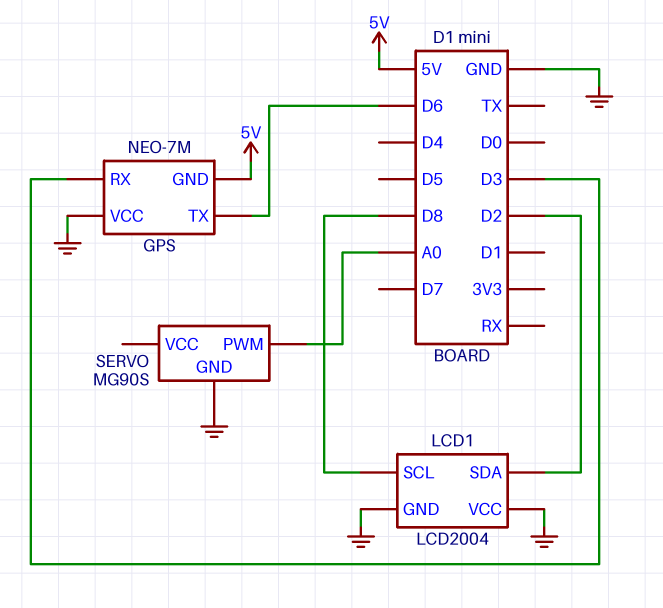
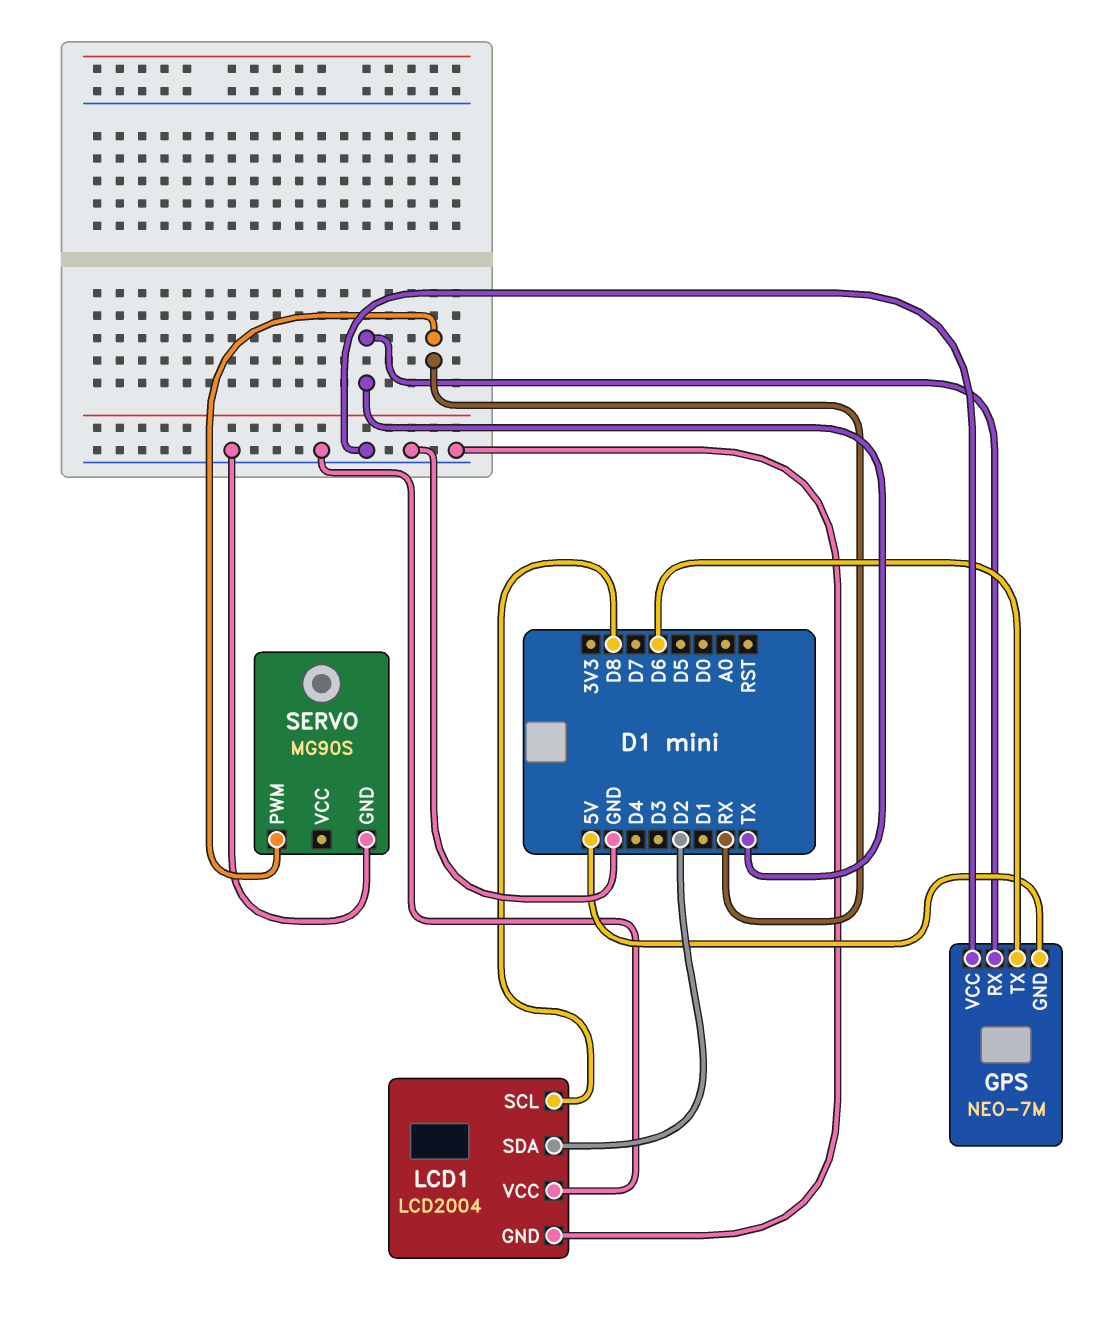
GPS pin RX: D3 -> TX
SERVO pin PWM: A0 -> RX

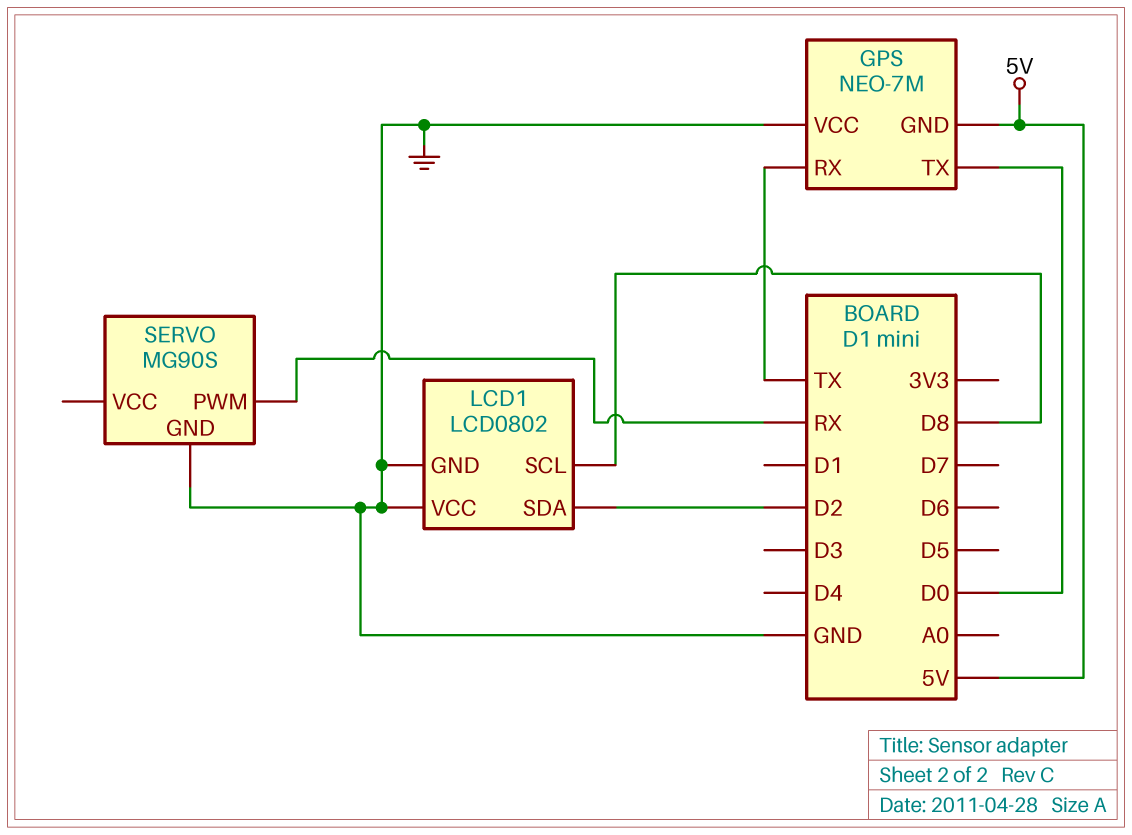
GPS pin TX: D6 -> D0
LCD1: LCD2004 -> LCD0802

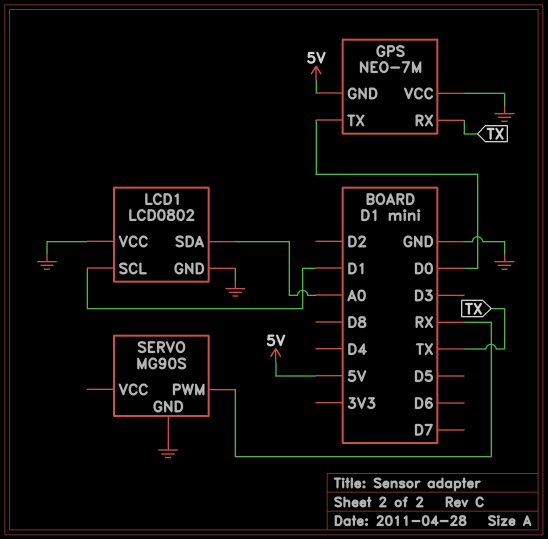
LCD1 pin SCL: D8 -> D1
LCD1 pin SDA: D2 -> A0

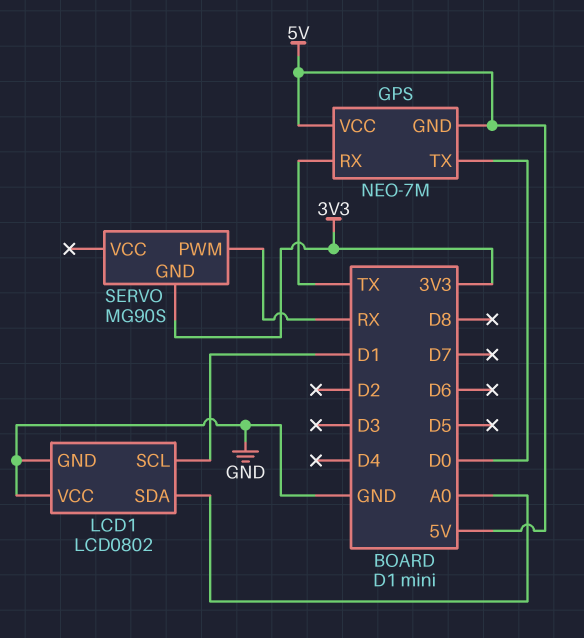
GPS pin VCC: GND -> 5V
SERVO pin GND: GND -> 3V3

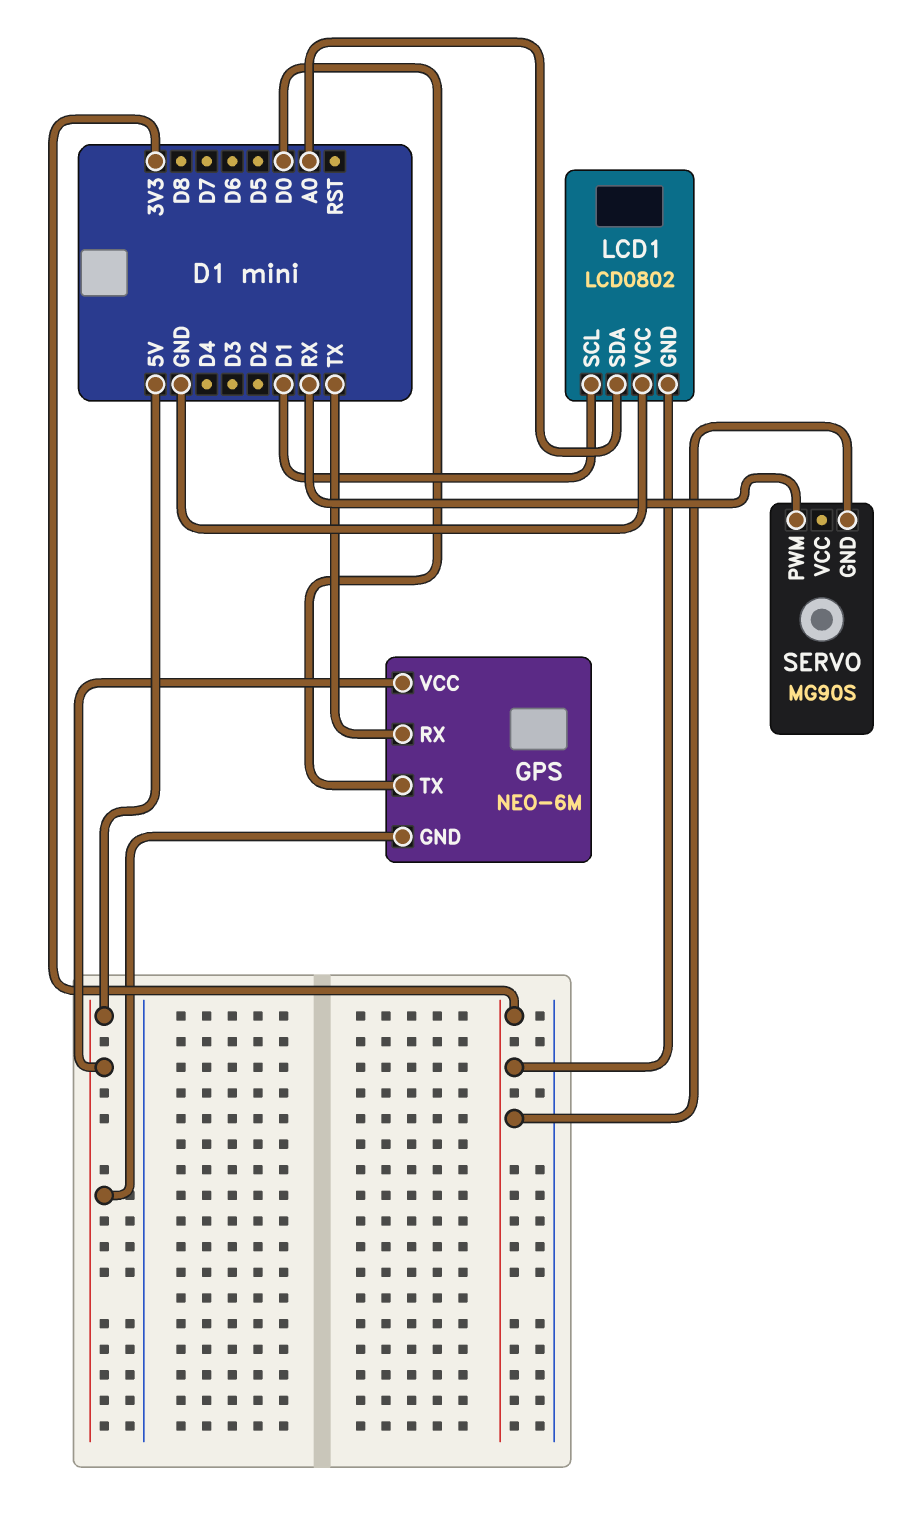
GPS: NEO-7M -> NEO-6M
LCD1 pin GND: GND -> 3V3

